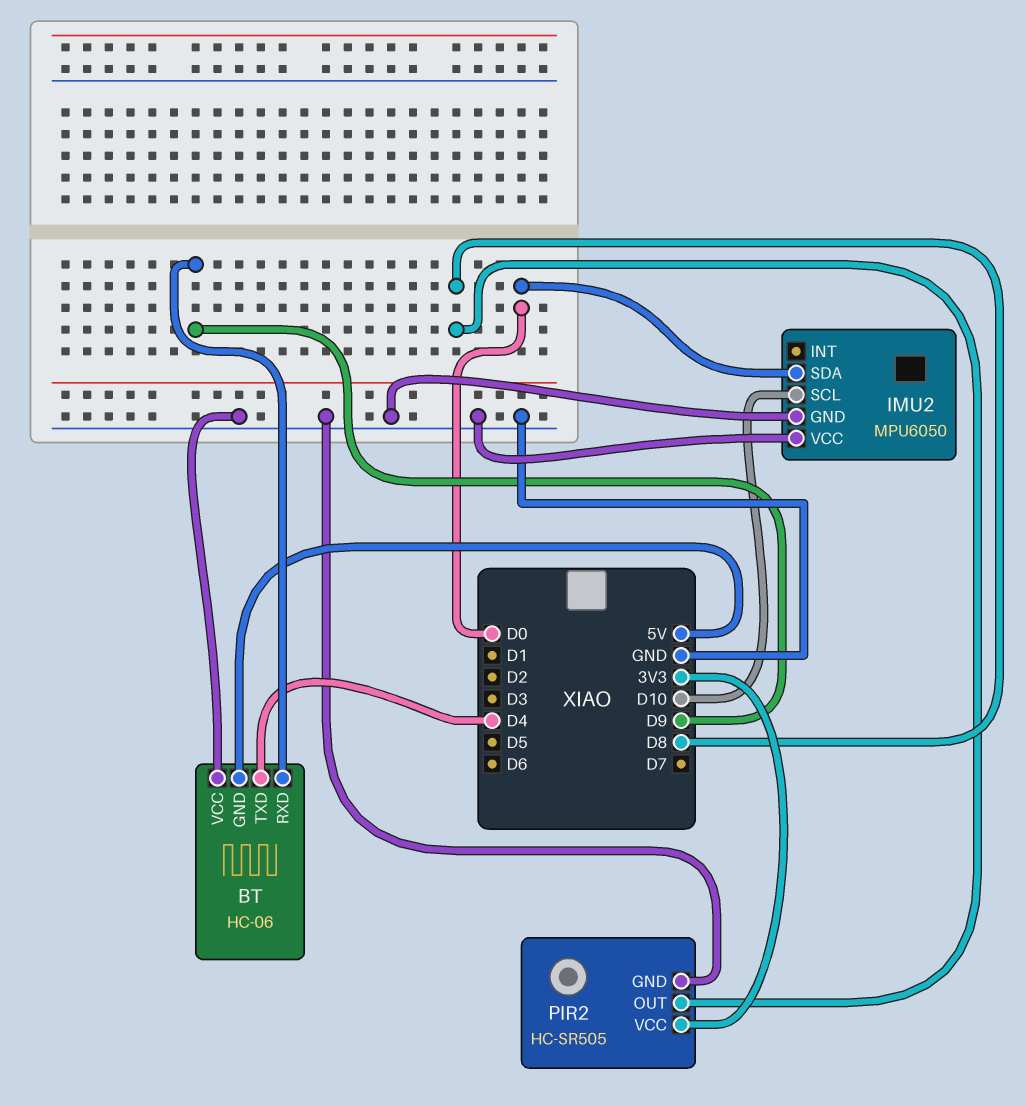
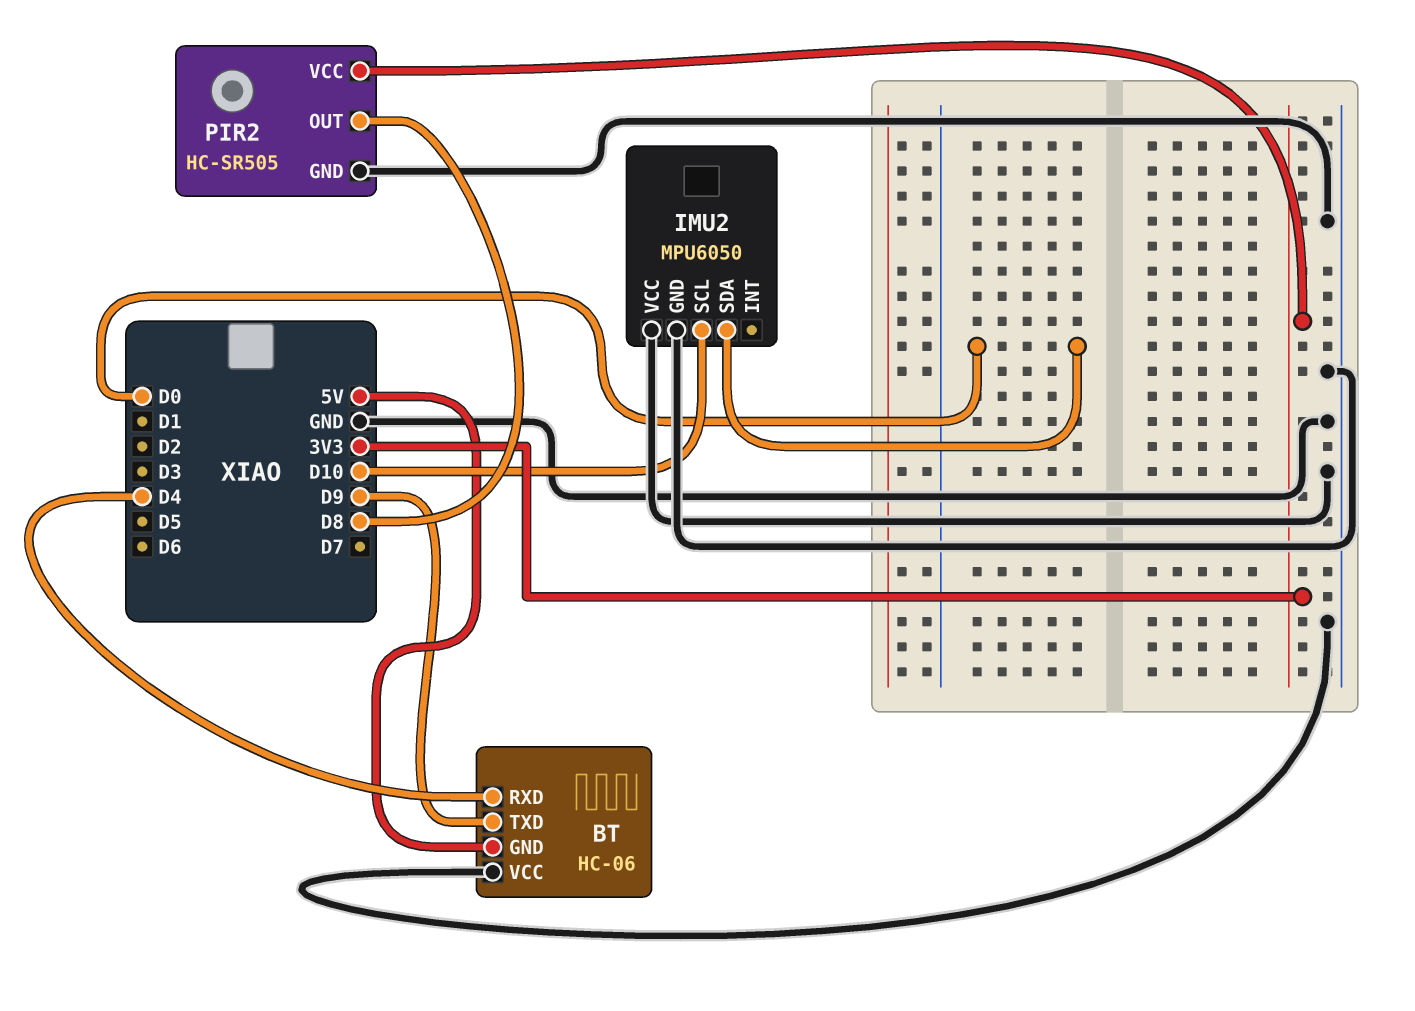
BT pin RXD: D9 -> D4
BT pin TXD: D4 -> D9

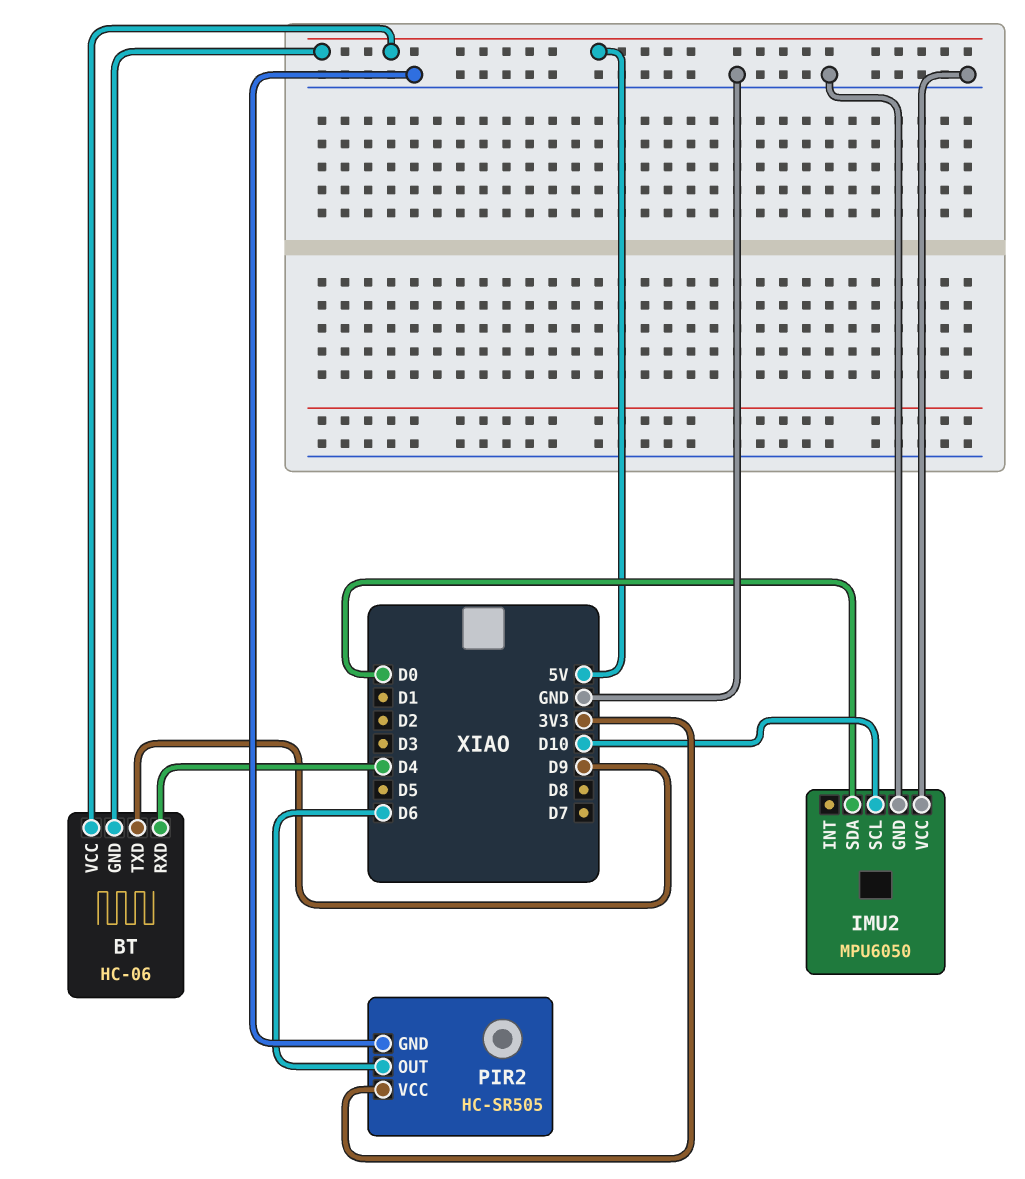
BT pin VCC: GND -> 5V
PIR2 pin OUT: D8 -> D6

